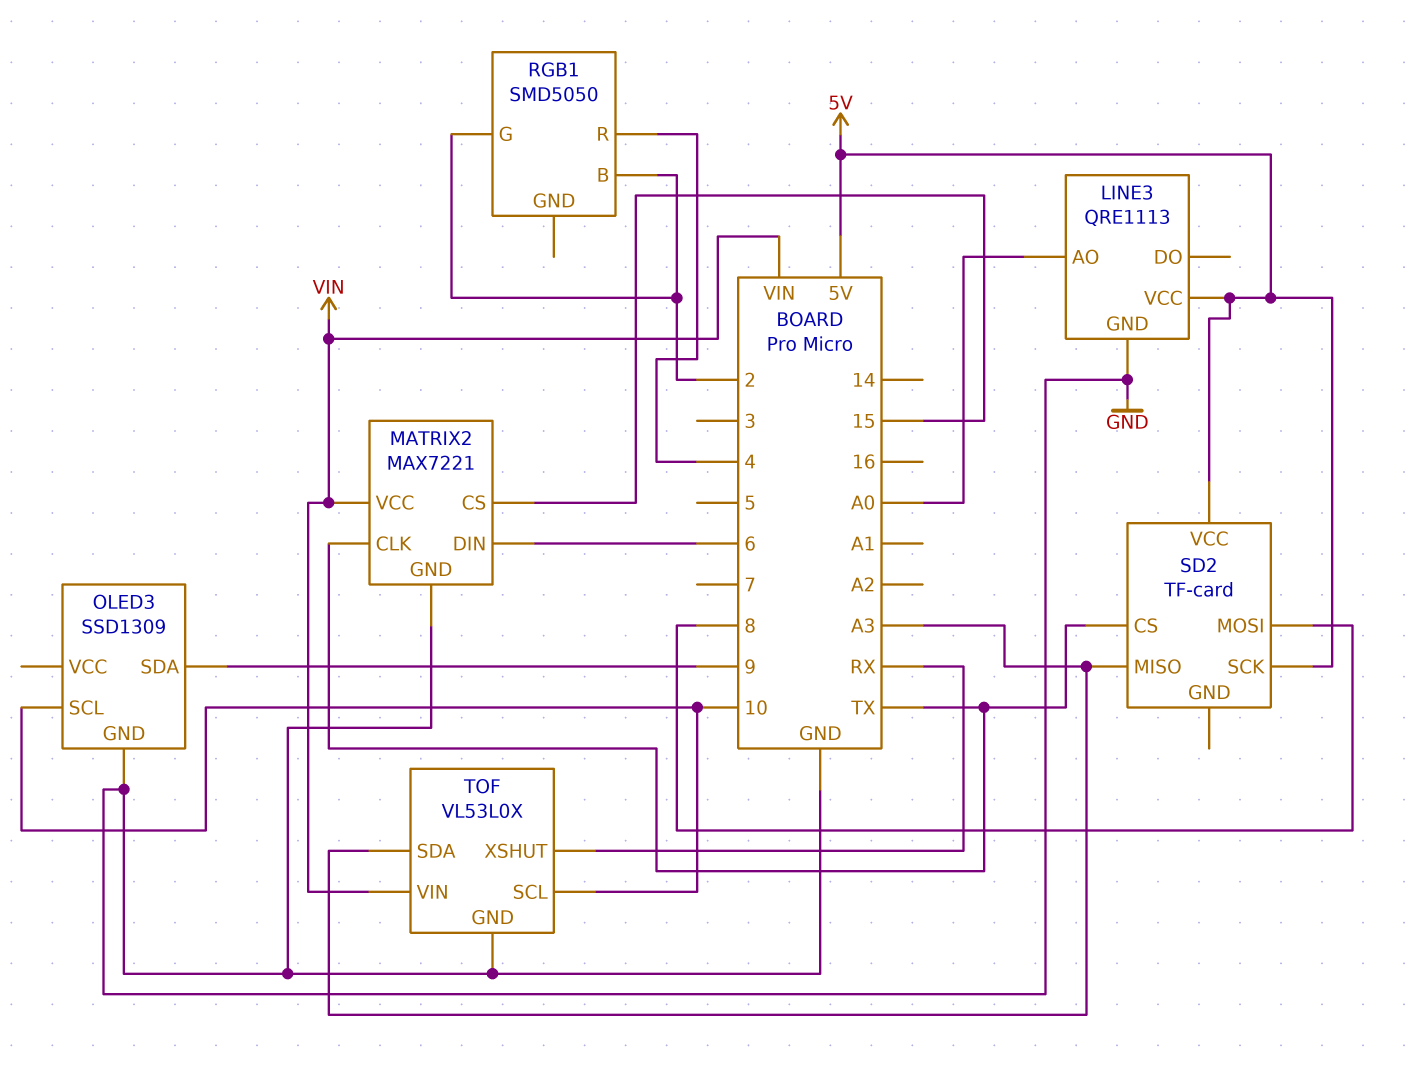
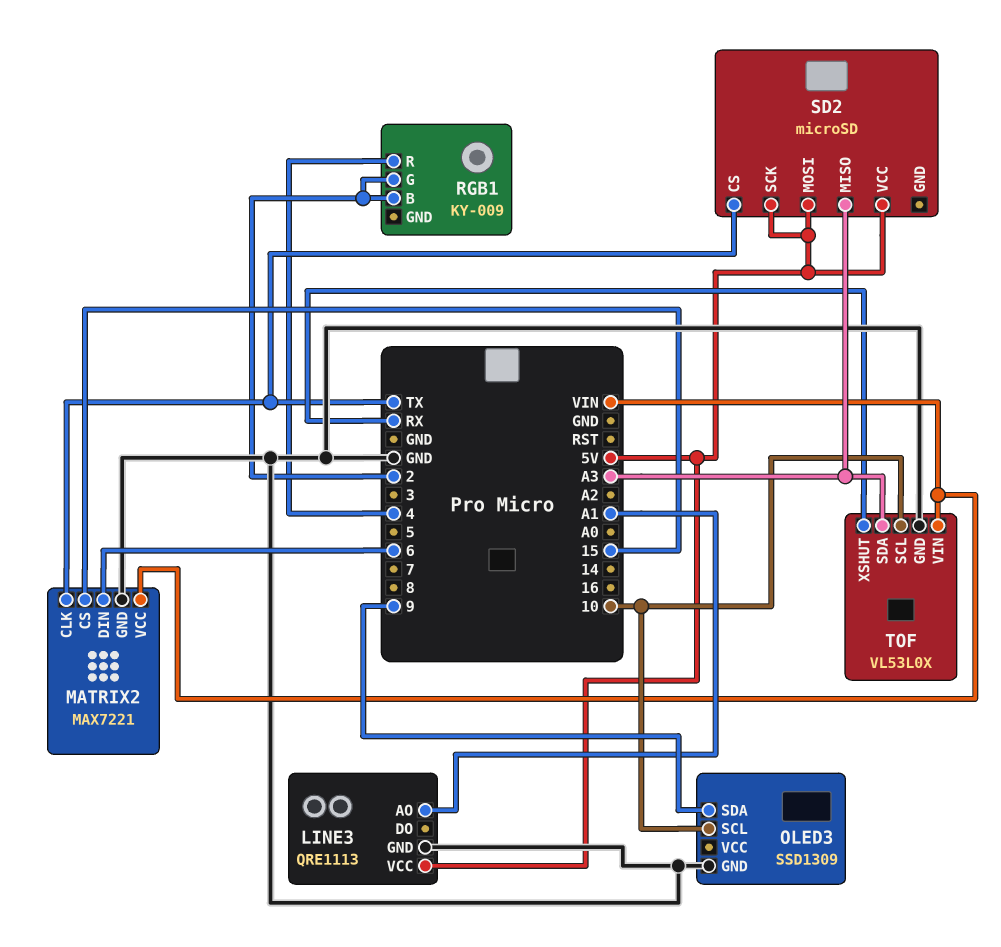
LINE3 pin AO: A0 -> A1
RGB1: SMD5050 -> KY-009
SD2: TF-card -> microSD
SD2 pin MOSI: 8 -> 5V

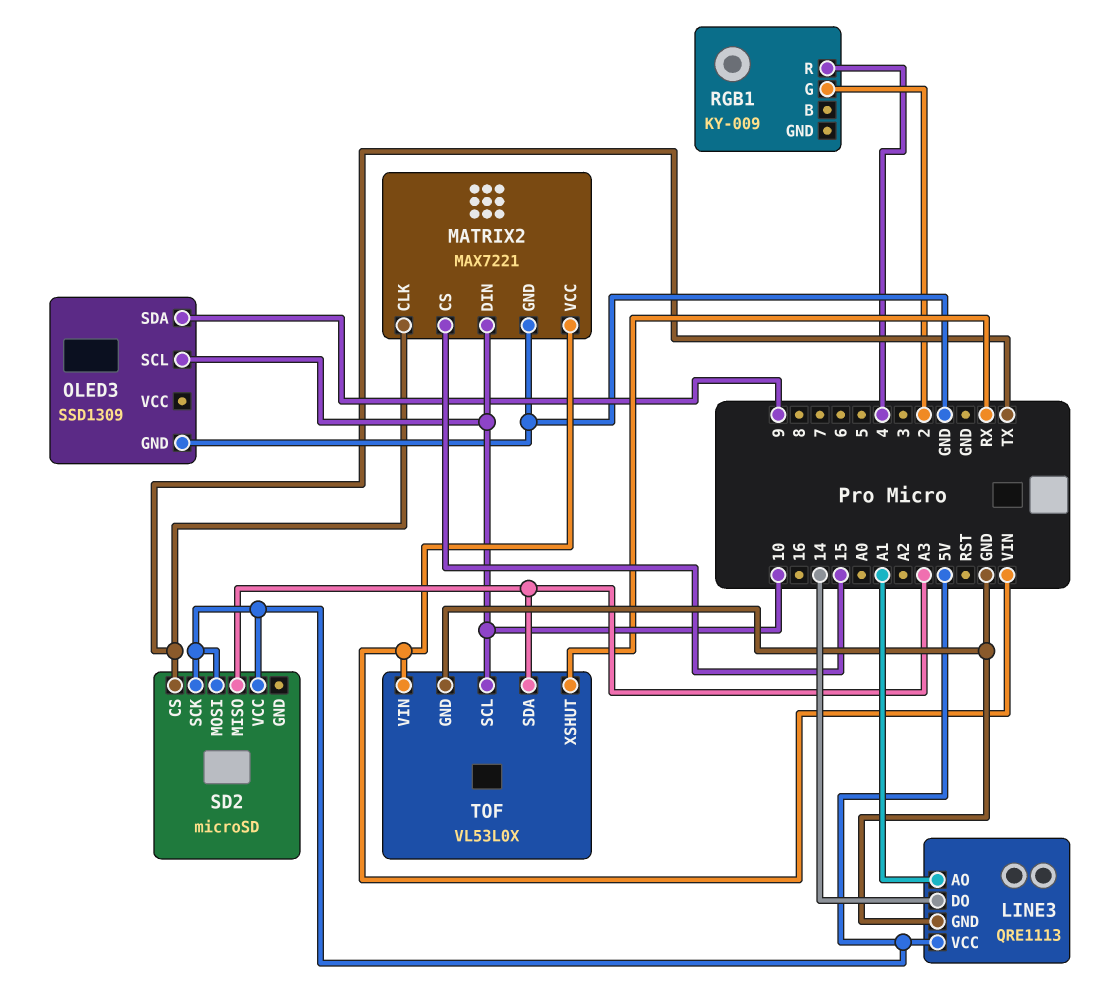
LINE3 pin DO: none -> 14
MATRIX2 pin DIN: 6 -> 10
RGB1 pin B: 2 -> none

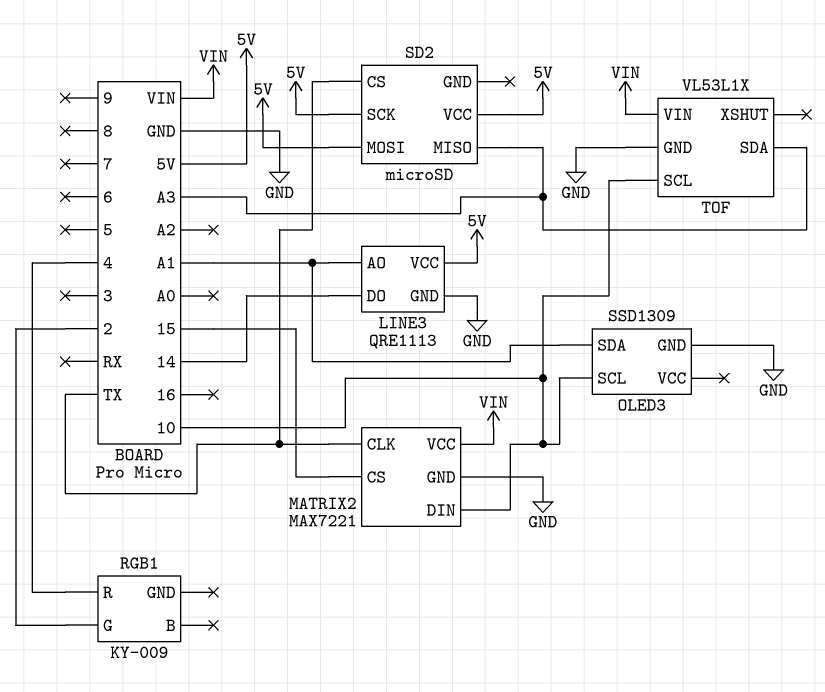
OLED3 pin SDA: 9 -> A1
TOF: VL53L0X -> VL53L1X
TOF pin XSHUT: RX -> none

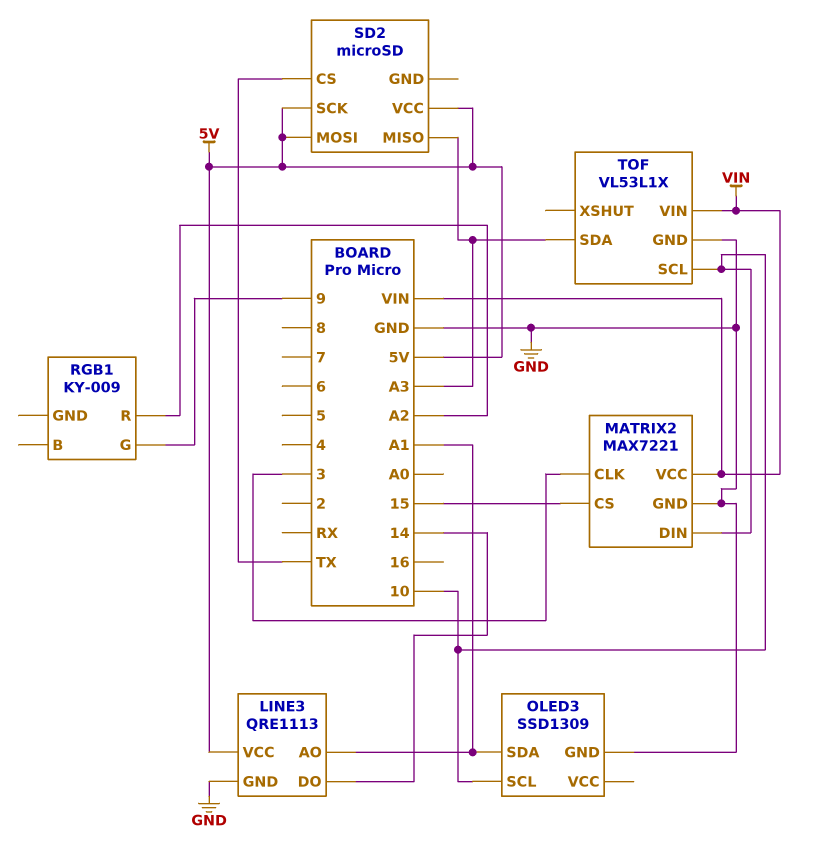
MATRIX2 pin CLK: TX -> 3
RGB1 pin G: 2 -> 9
RGB1 pin R: 4 -> A2

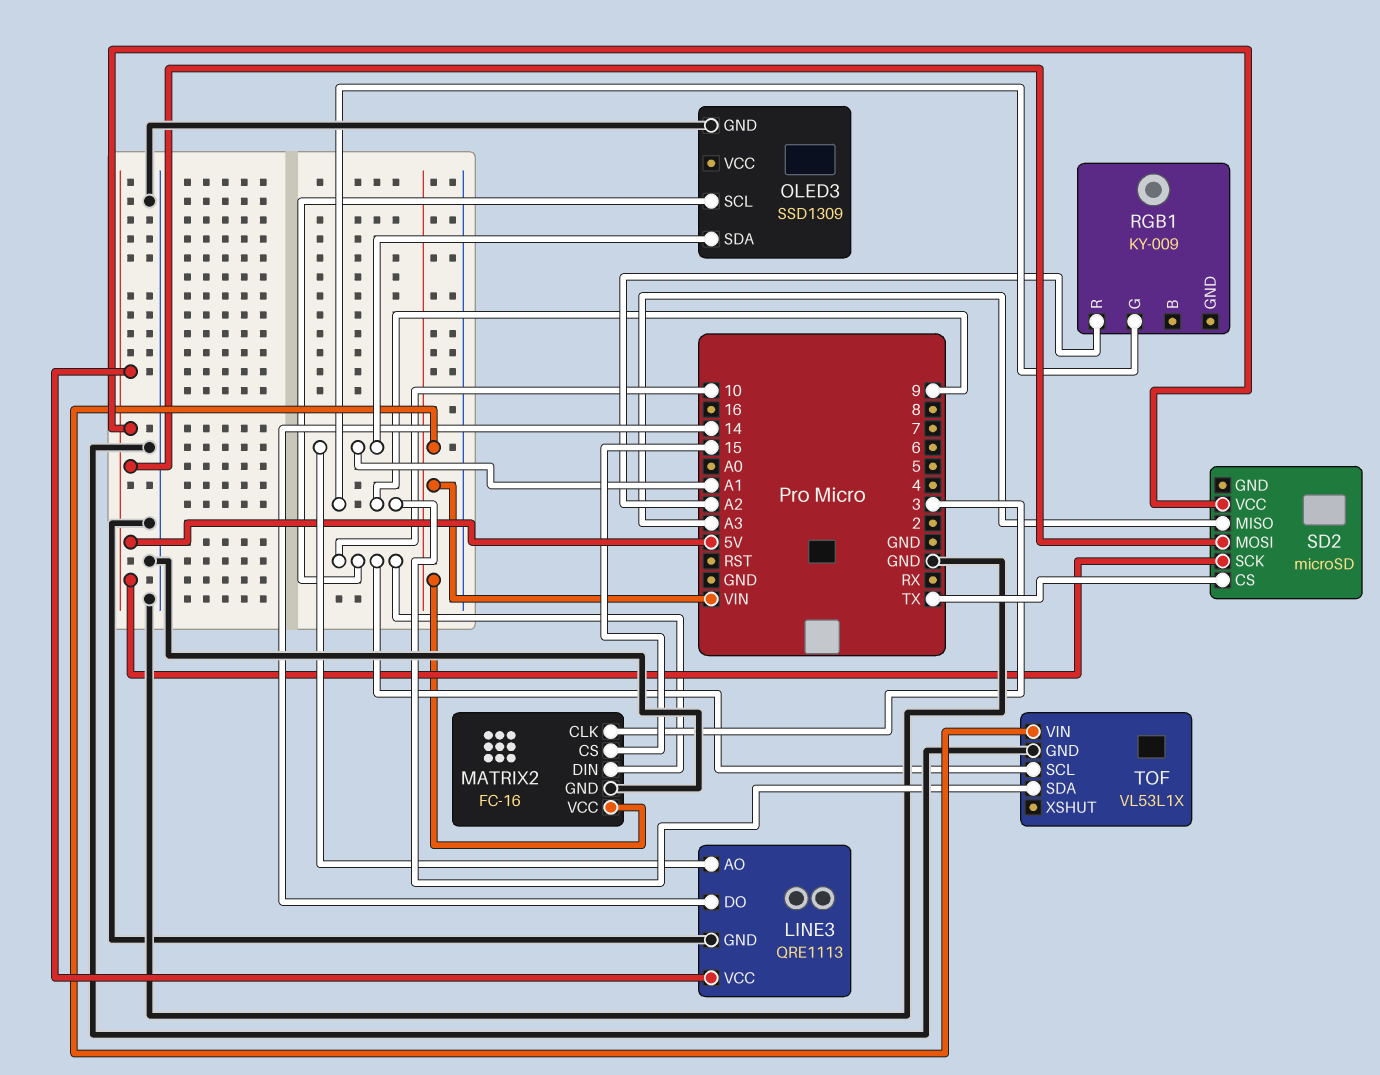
MATRIX2: MAX7221 -> FC-16
TOF pin SDA: A3 -> 9

